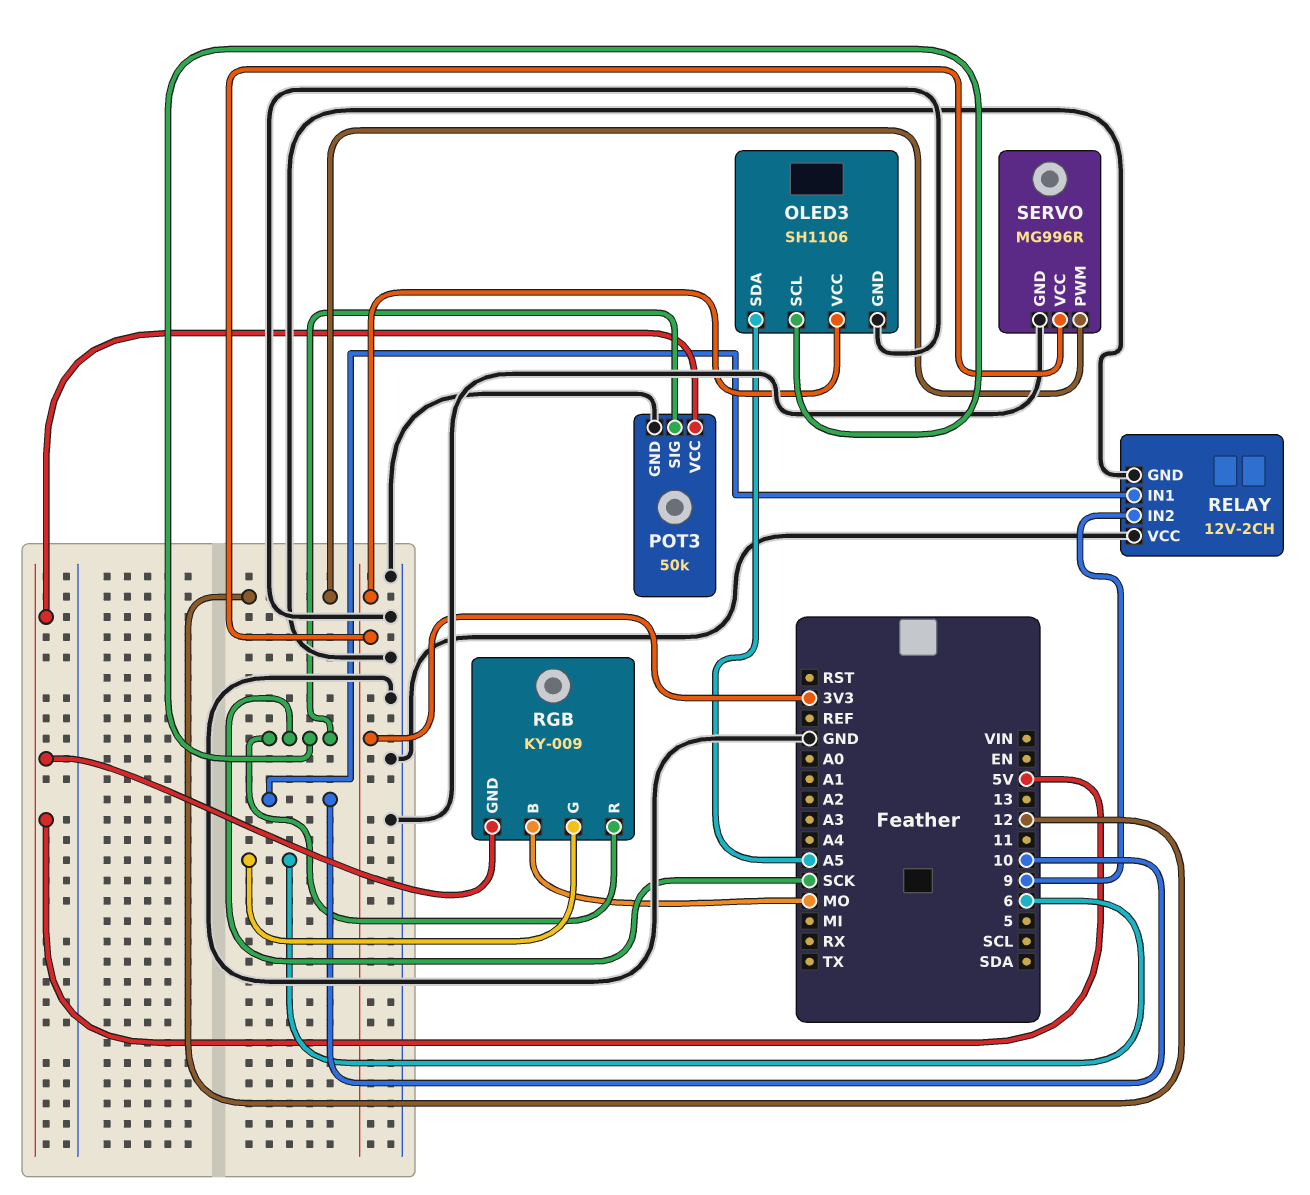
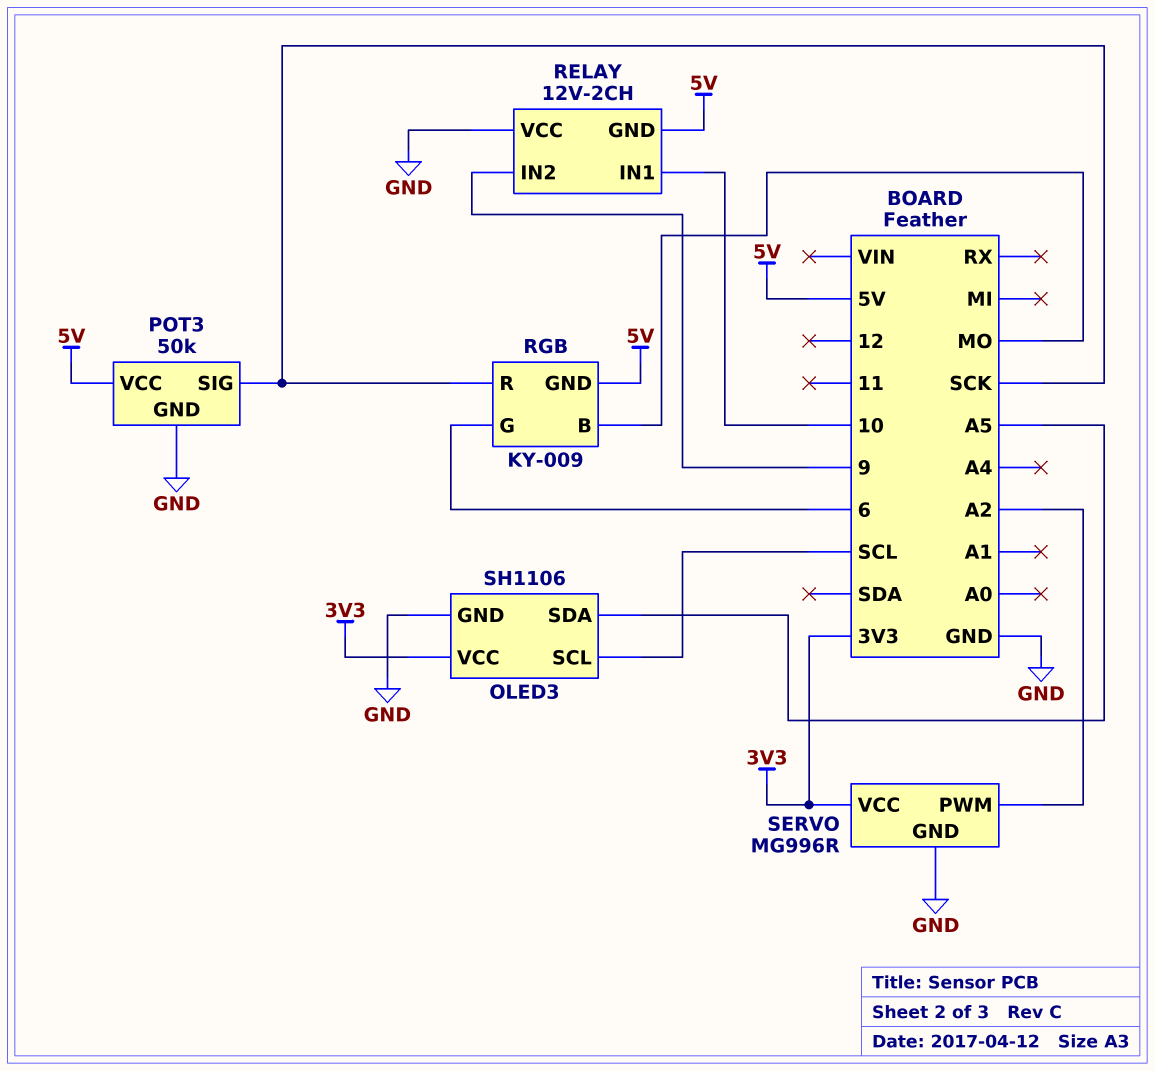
OLED3 pin SCL: SCK -> SCL
RELAY pin GND: GND -> 5V
SERVO pin PWM: 12 -> A2

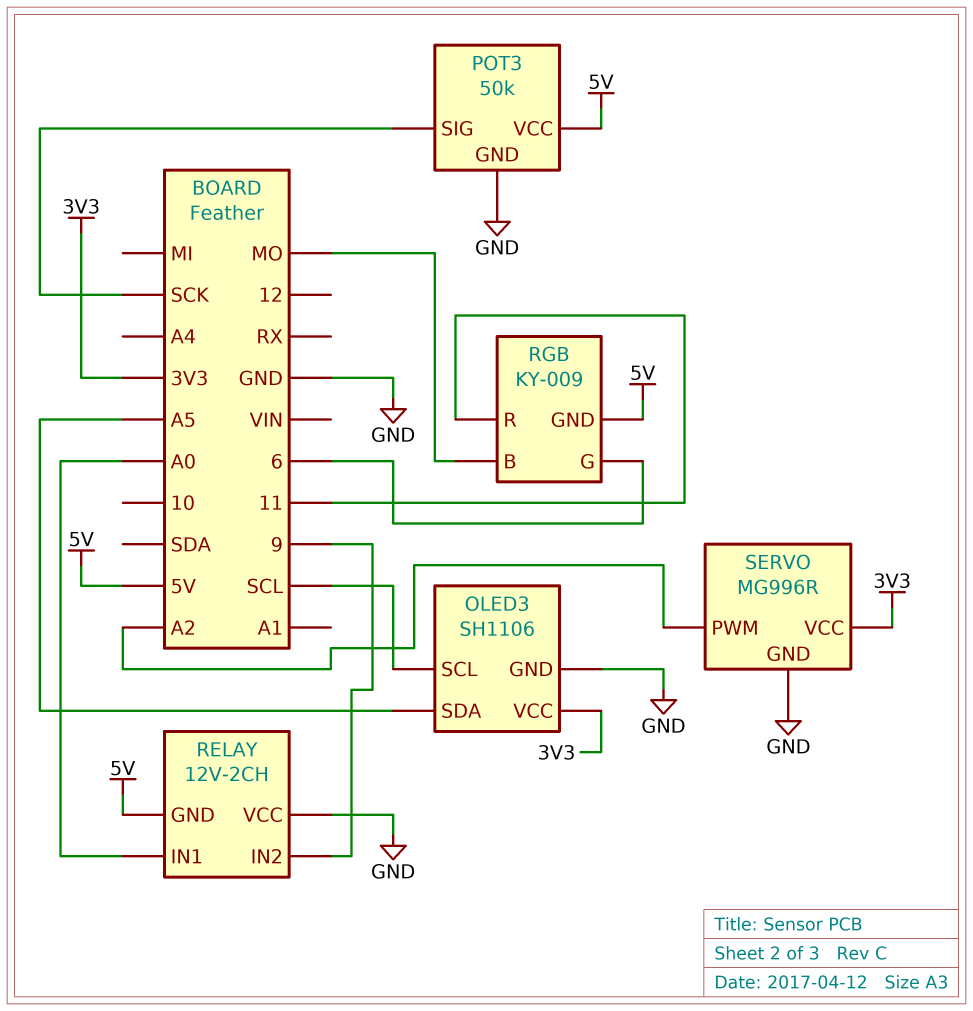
RELAY pin IN1: 10 -> A0
RGB pin R: SCK -> 11

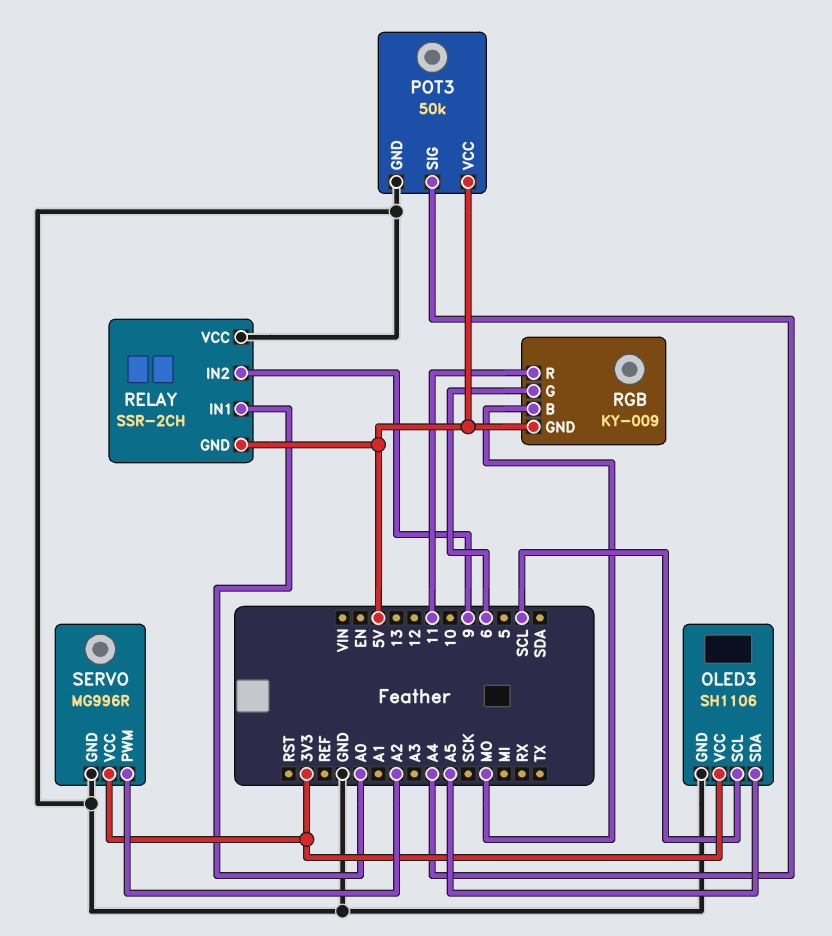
POT3 pin SIG: SCK -> A4
RELAY: 12V-2CH -> SSR-2CH

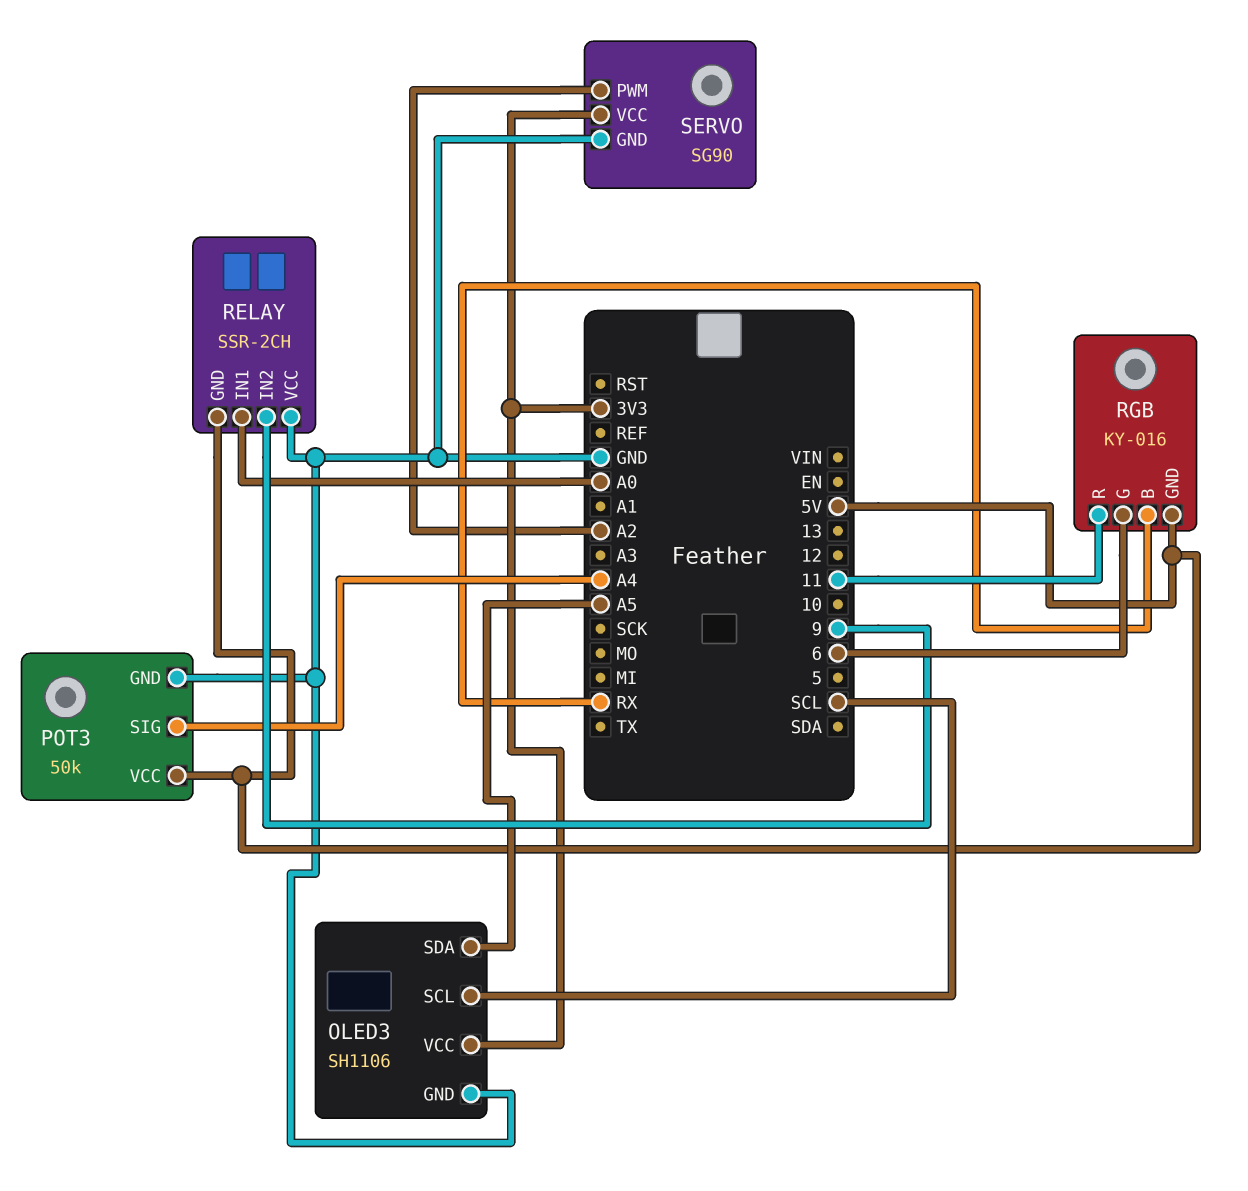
RGB: KY-009 -> KY-016
RGB pin B: MO -> RX
SERVO: MG996R -> SG90

